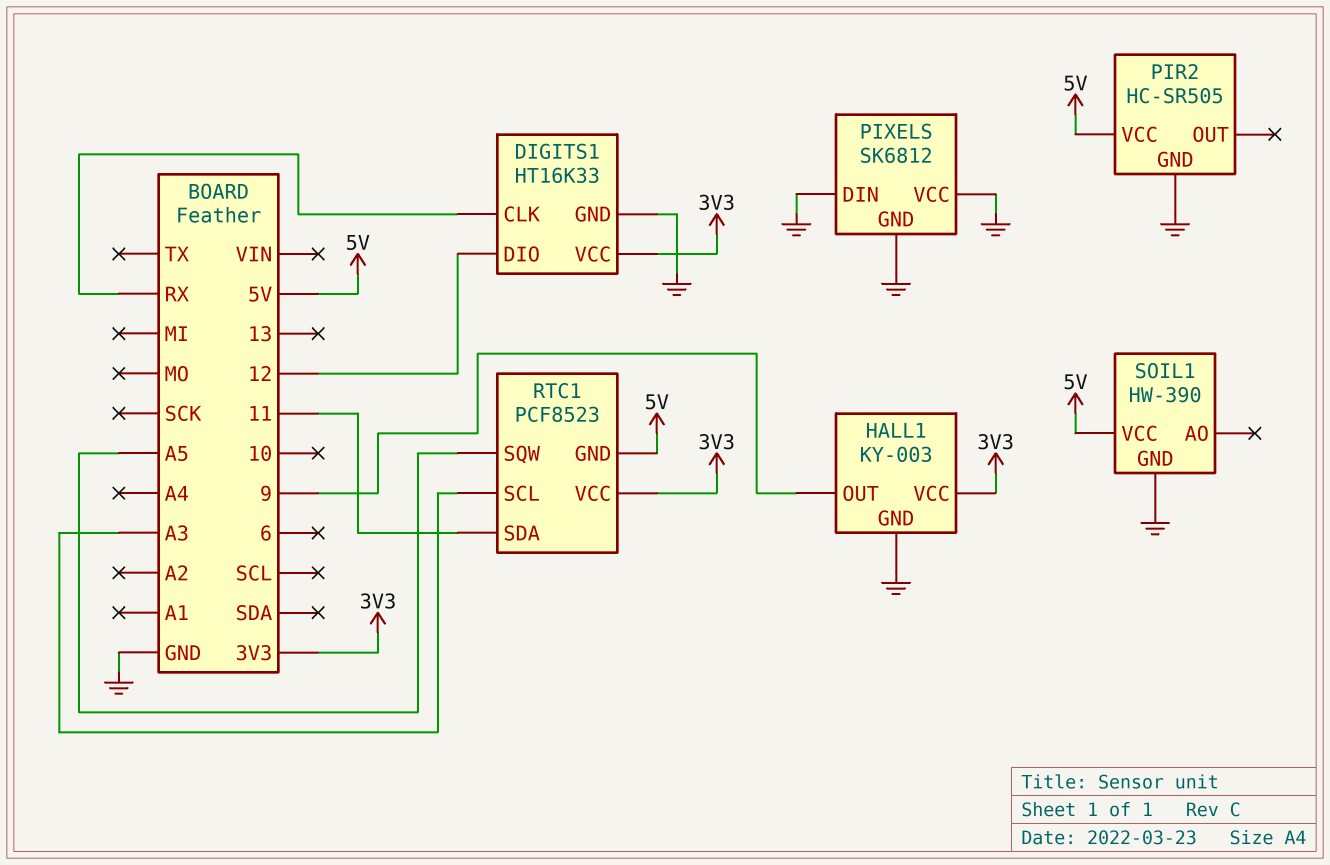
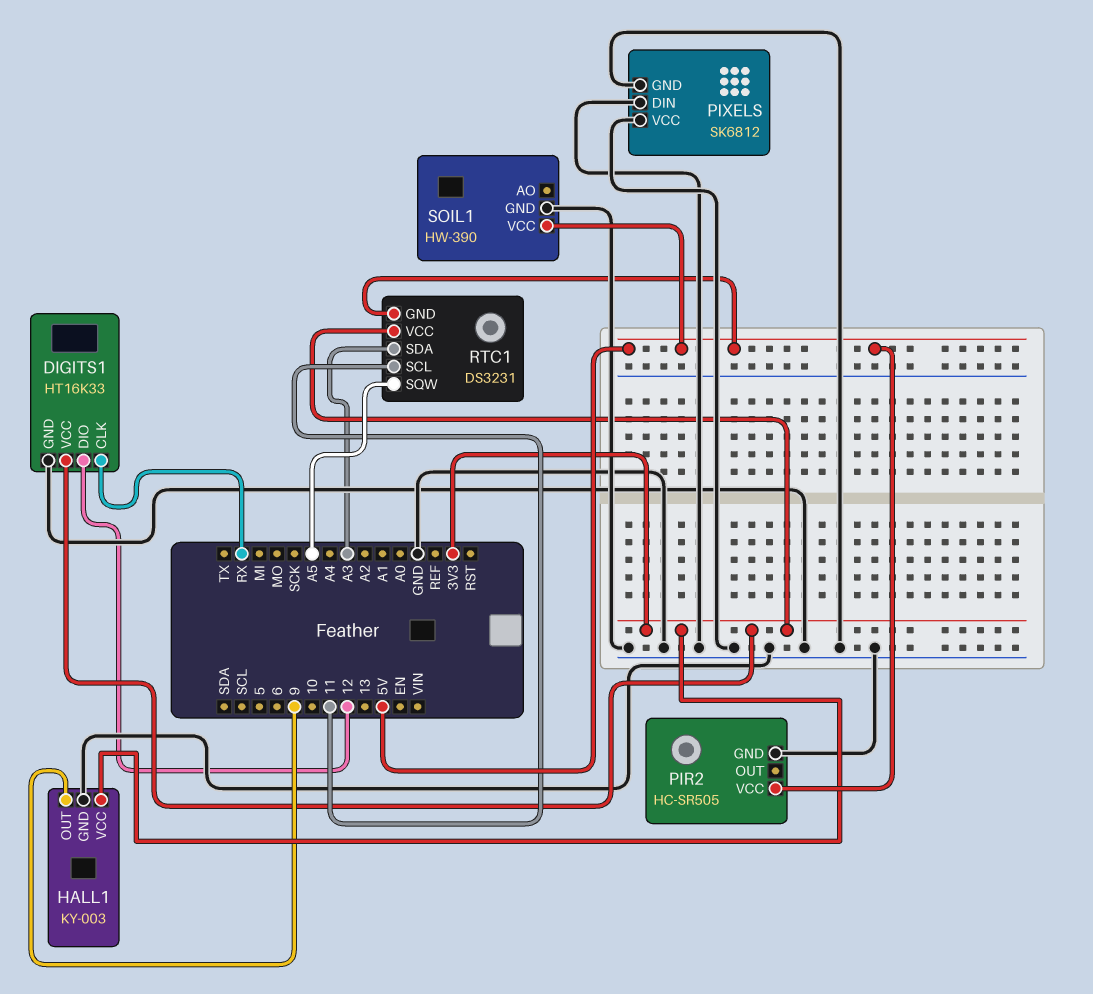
RTC1: PCF8523 -> DS3231
RTC1 pin SCL: A3 -> 11
RTC1 pin SDA: 11 -> A3

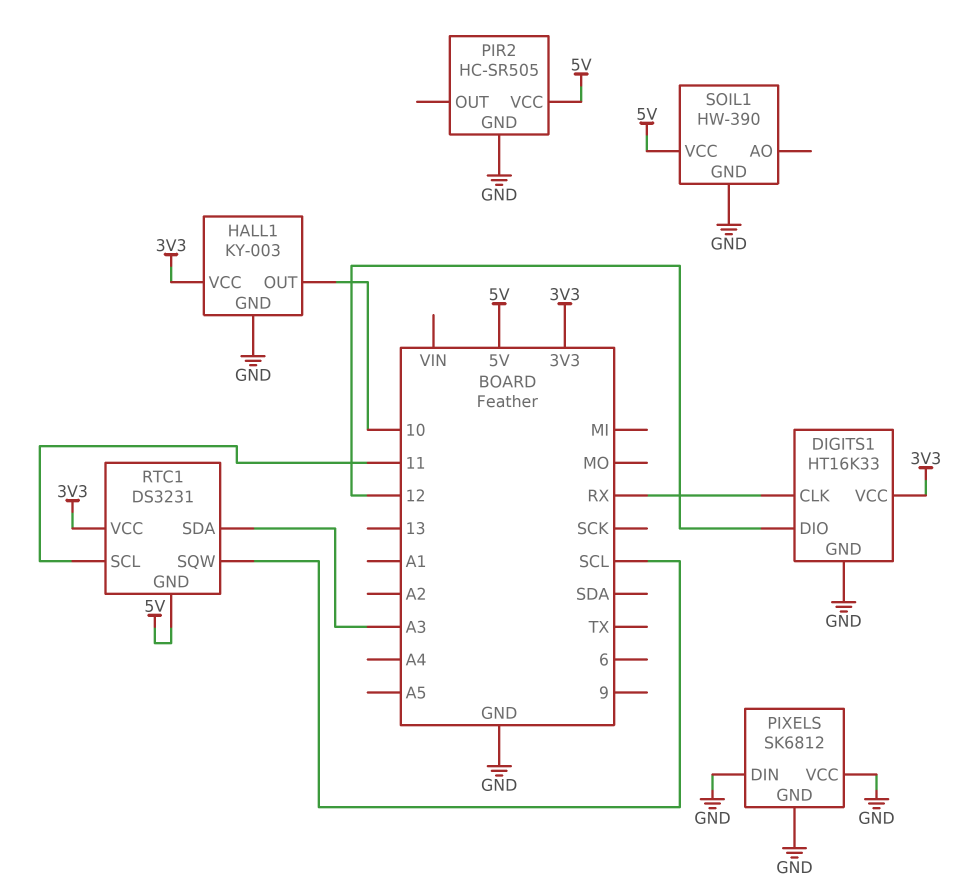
HALL1 pin OUT: 9 -> 10
RTC1 pin SQW: A5 -> SCL

